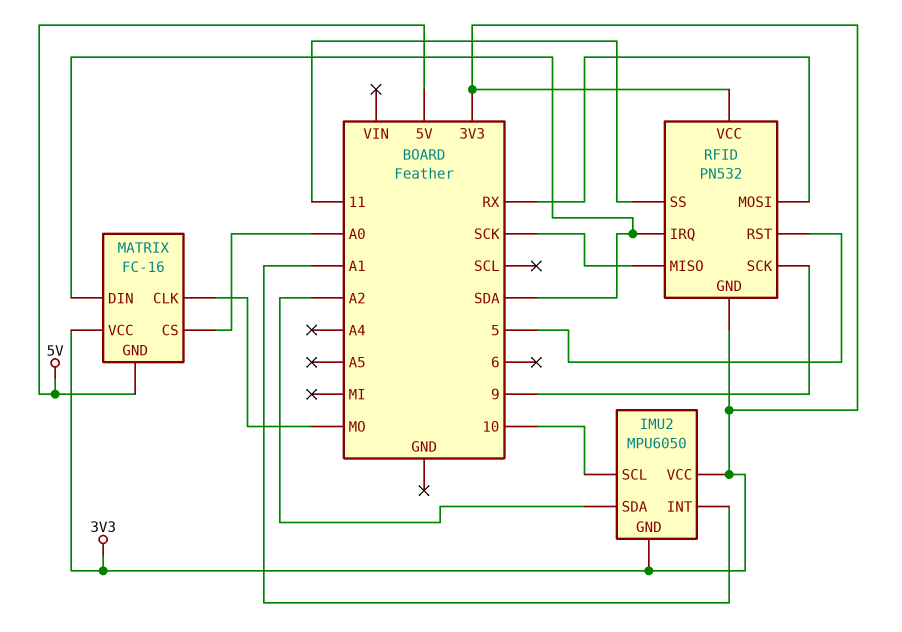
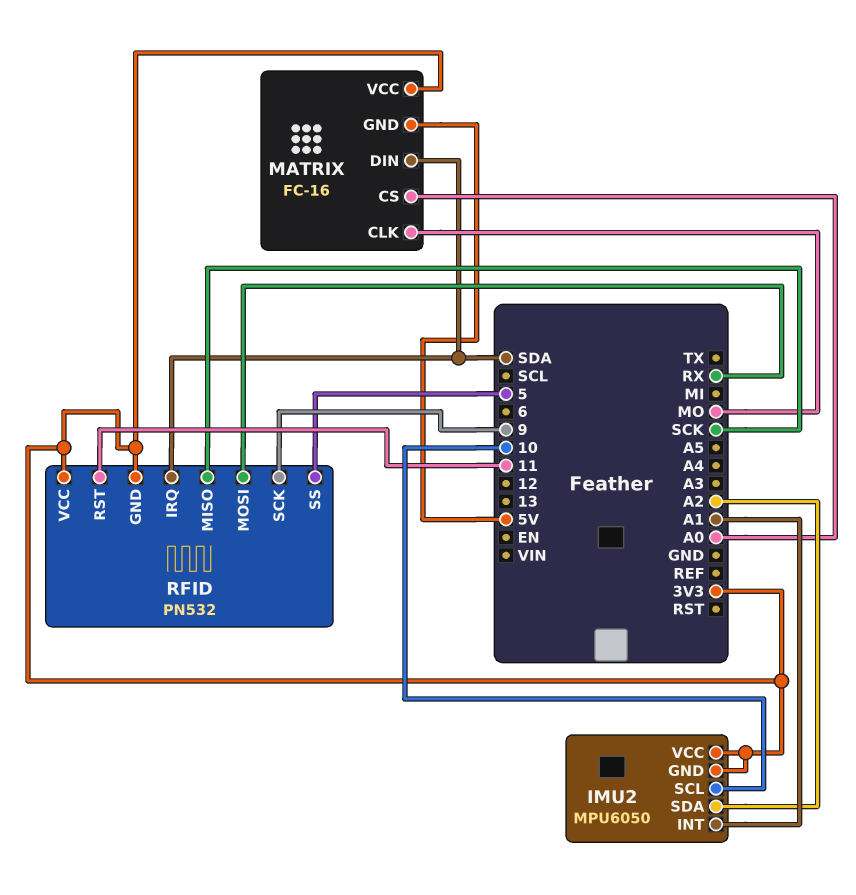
RFID pin RST: 5 -> 11
RFID pin SS: 11 -> 5

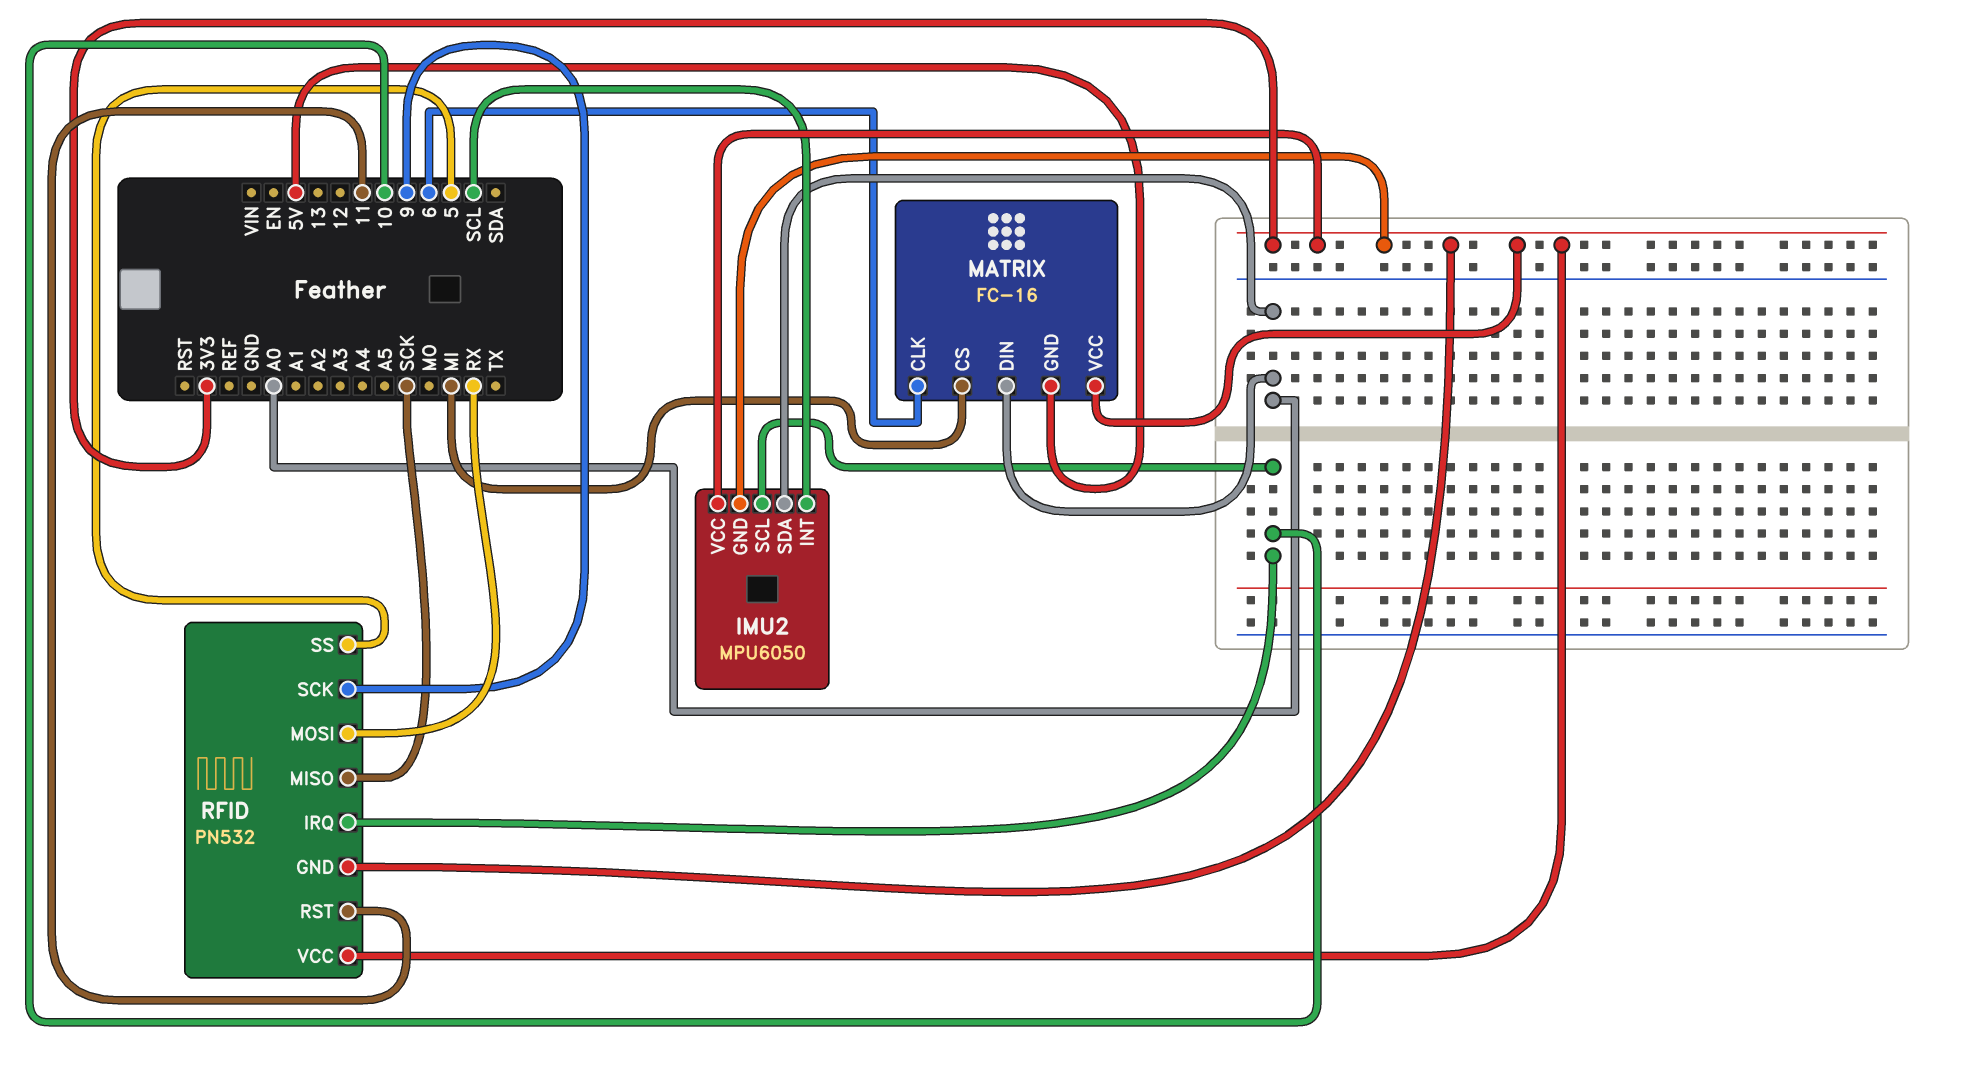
IMU2 pin INT: A1 -> SCL
IMU2 pin SDA: A2 -> A0
MATRIX pin CLK: MO -> 6
MATRIX pin CS: A0 -> MI
MATRIX pin DIN: SDA -> A0
RFID pin IRQ: SDA -> 10

